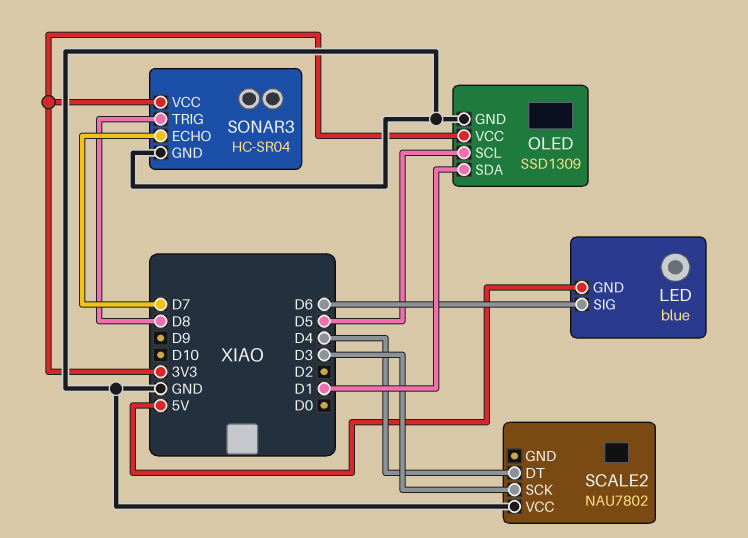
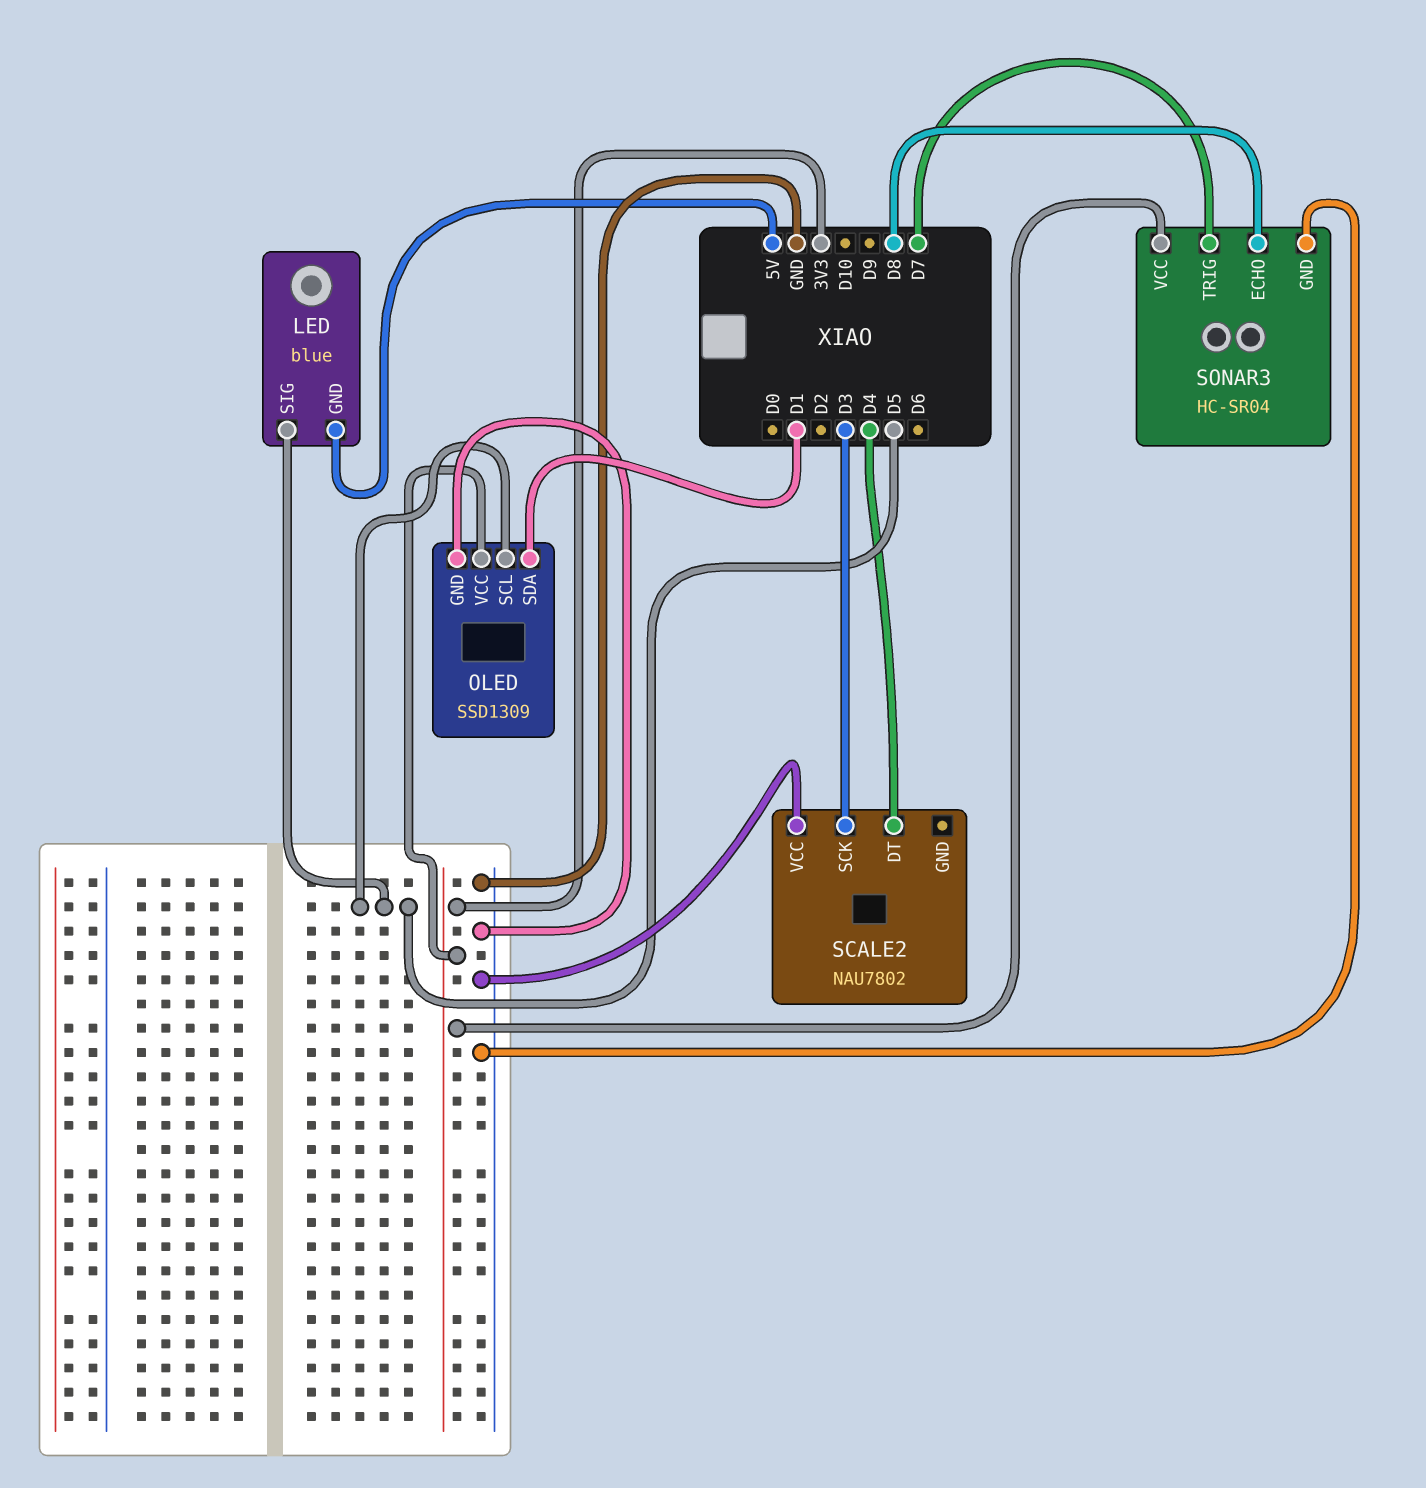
LED pin SIG: D6 -> D5
SONAR3 pin ECHO: D7 -> D8
SONAR3 pin TRIG: D8 -> D7

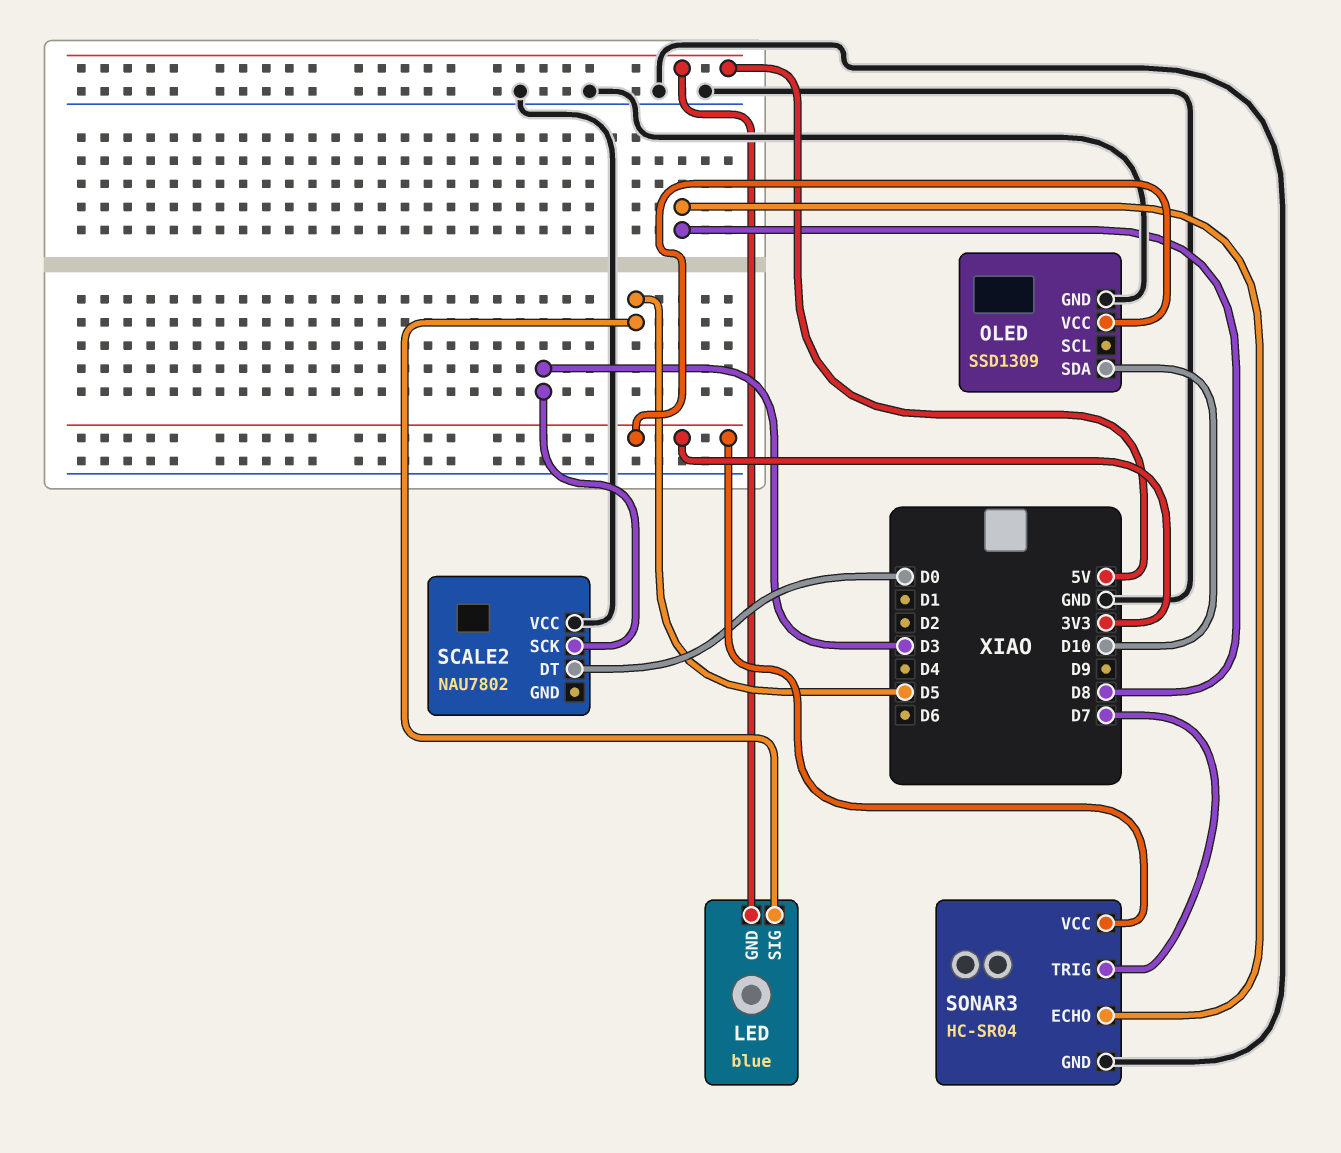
OLED pin SCL: D5 -> none
OLED pin SDA: D1 -> D10
SCALE2 pin DT: D4 -> D0

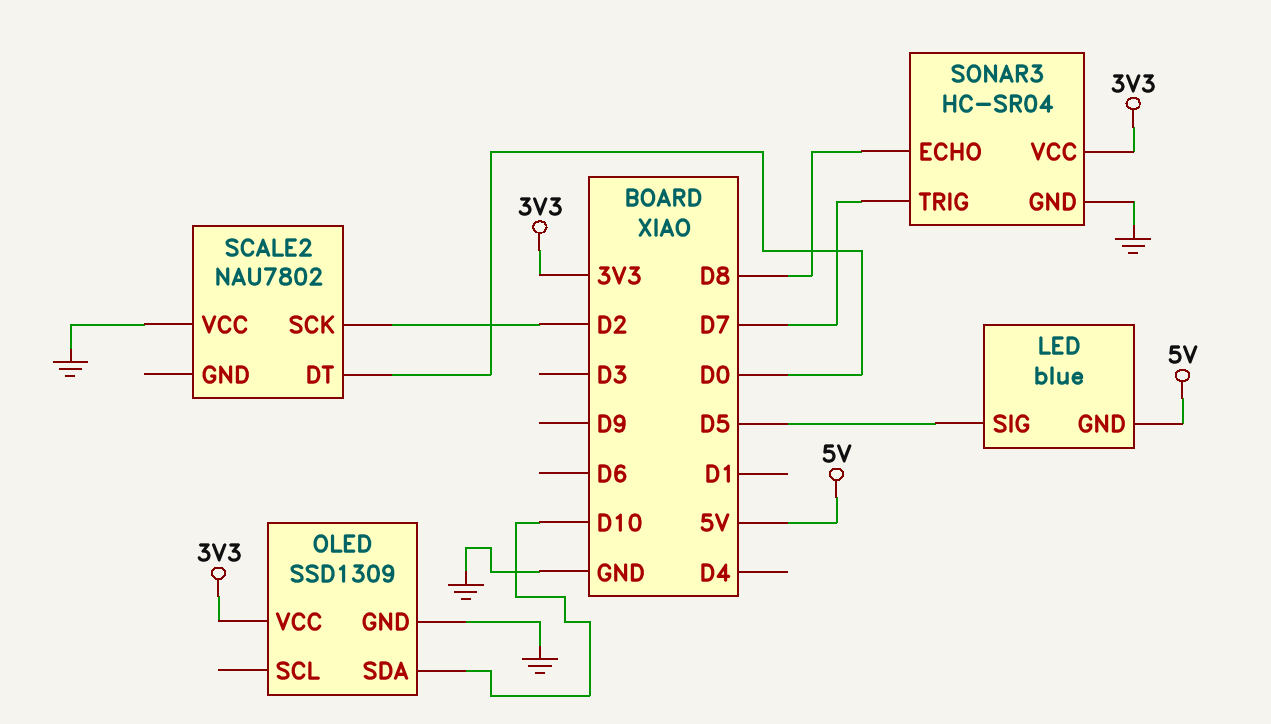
SCALE2 pin SCK: D3 -> D2

